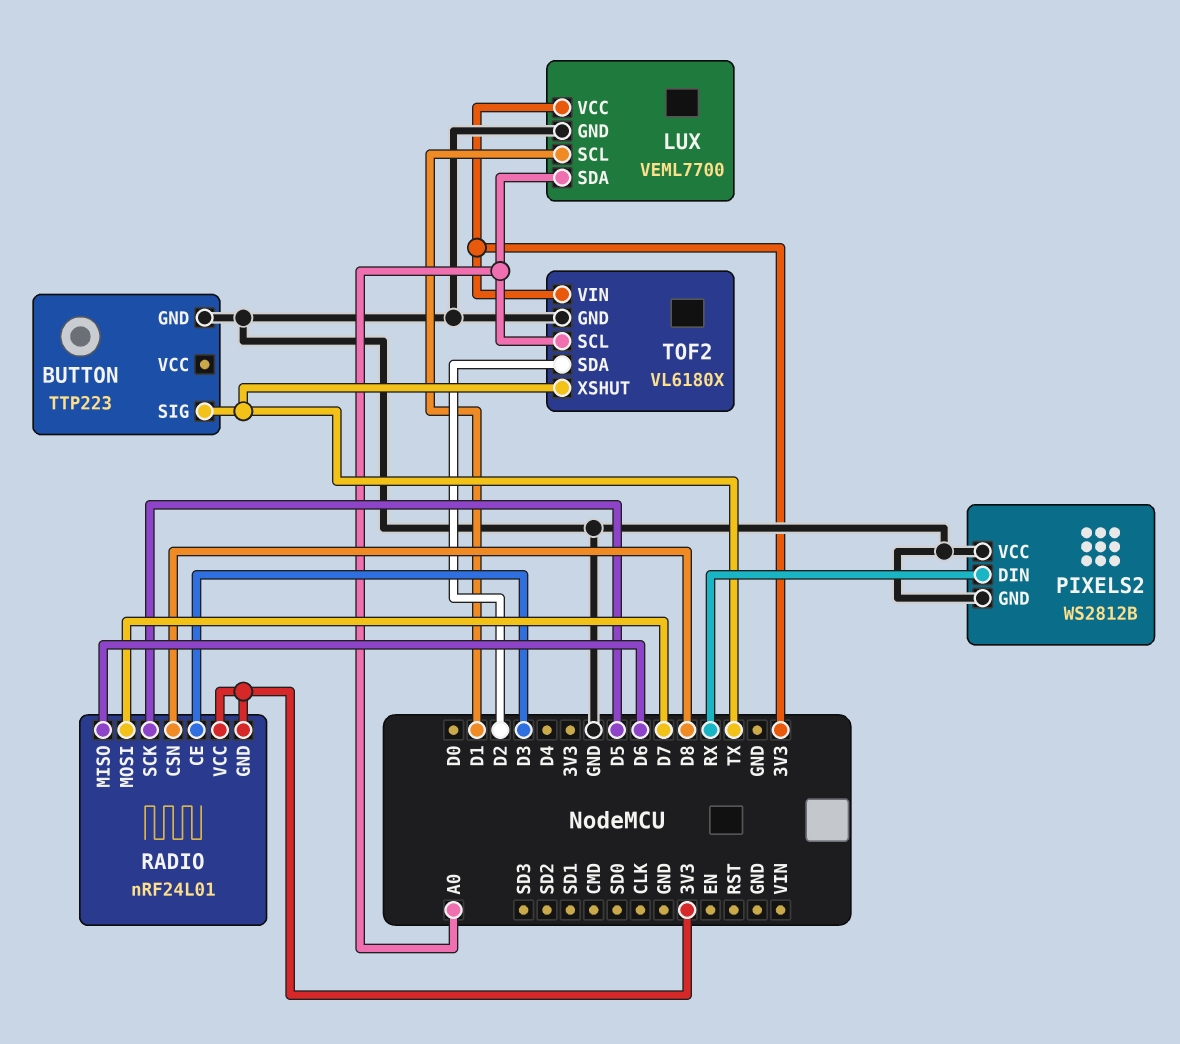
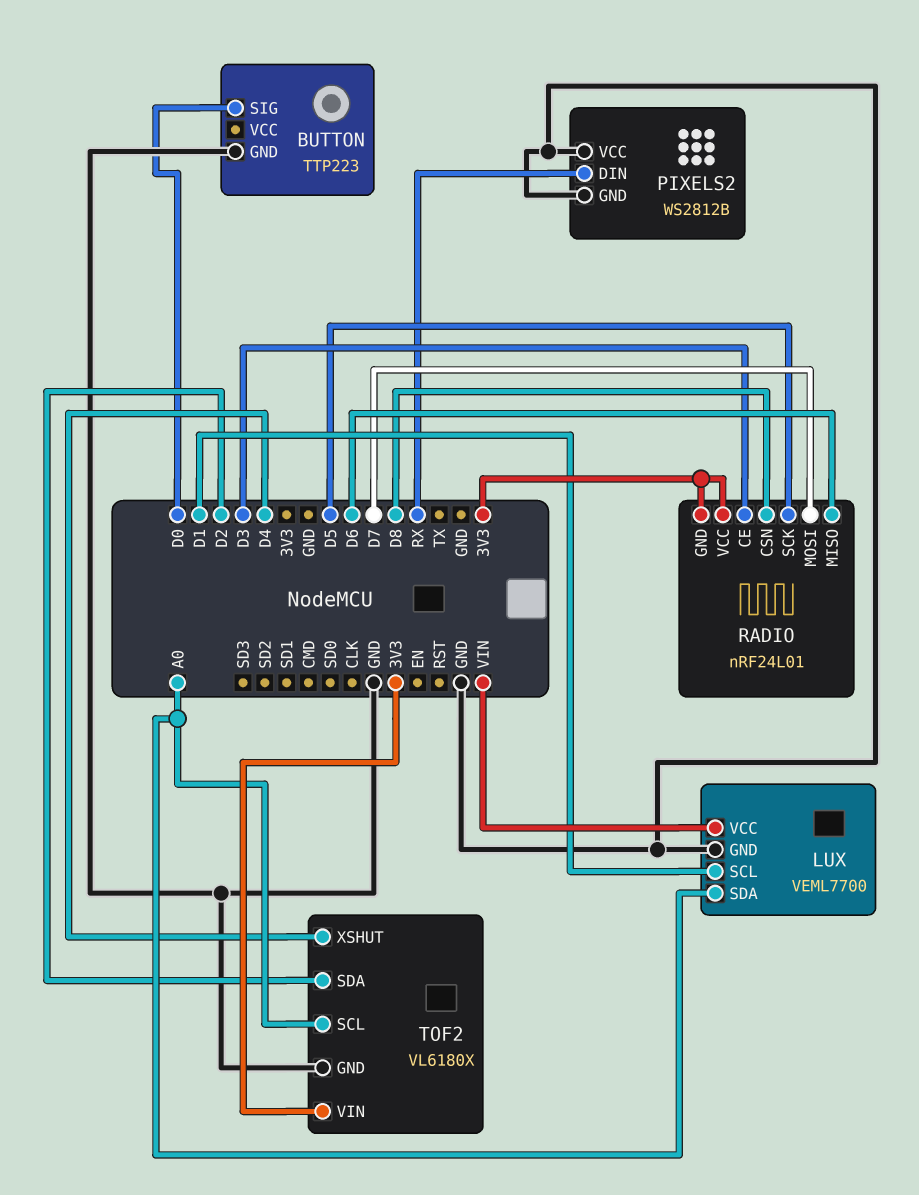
BUTTON pin SIG: TX -> D0
LUX pin VCC: 3V3 -> VIN
TOF2 pin XSHUT: TX -> D4

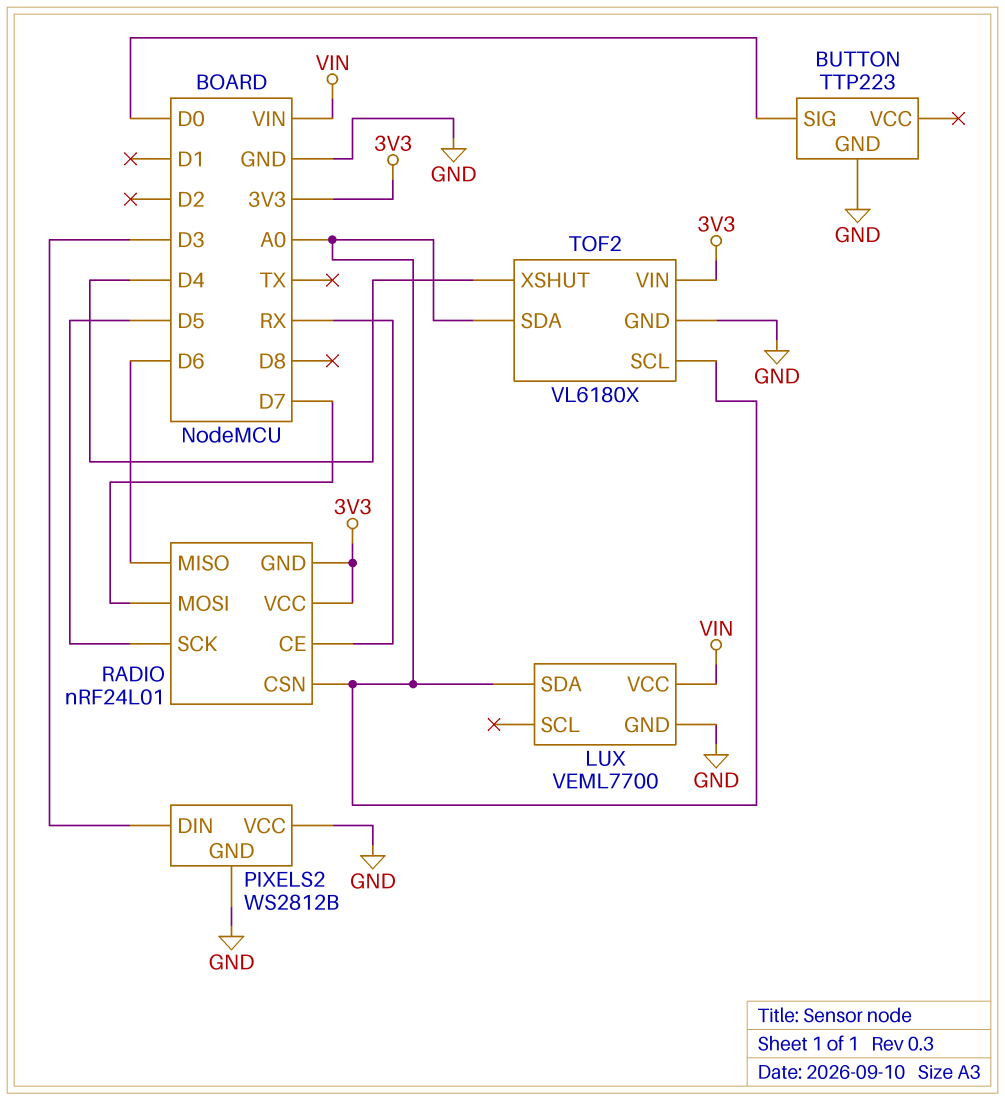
LUX pin SCL: D1 -> none
PIXELS2 pin DIN: RX -> D3
RADIO pin CE: D3 -> RX
RADIO pin CSN: D8 -> A0
TOF2 pin SDA: D2 -> A0

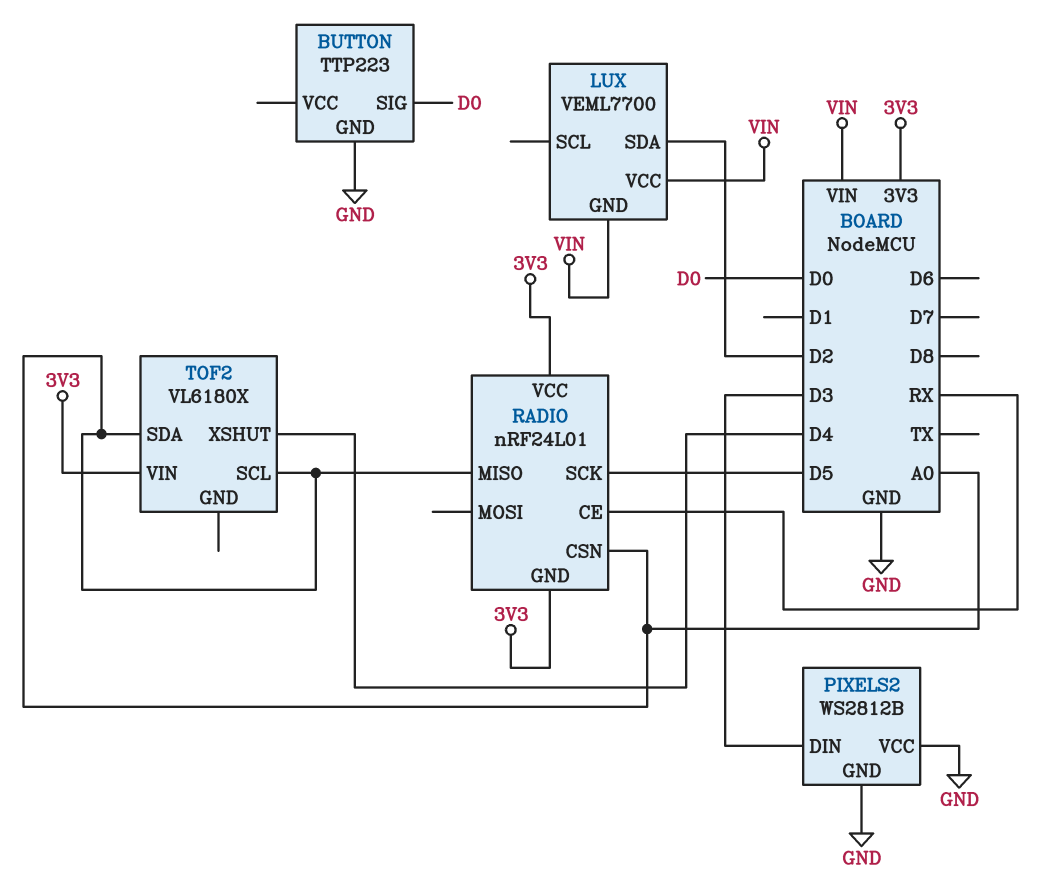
LUX pin GND: GND -> VIN
LUX pin SDA: A0 -> D2
RADIO pin MISO: D6 -> A0
RADIO pin MOSI: D7 -> none
TOF2 pin GND: GND -> none

